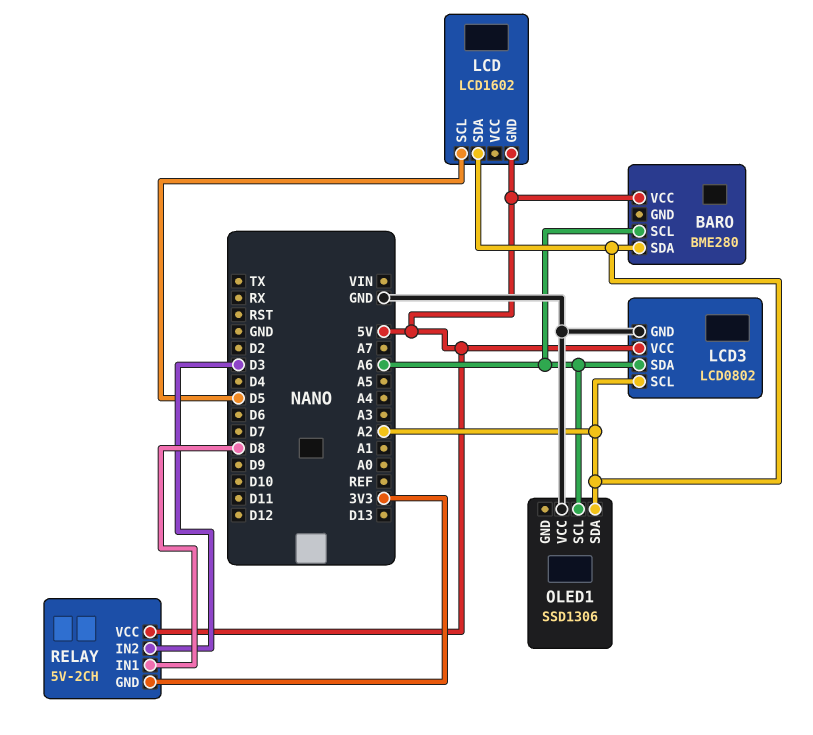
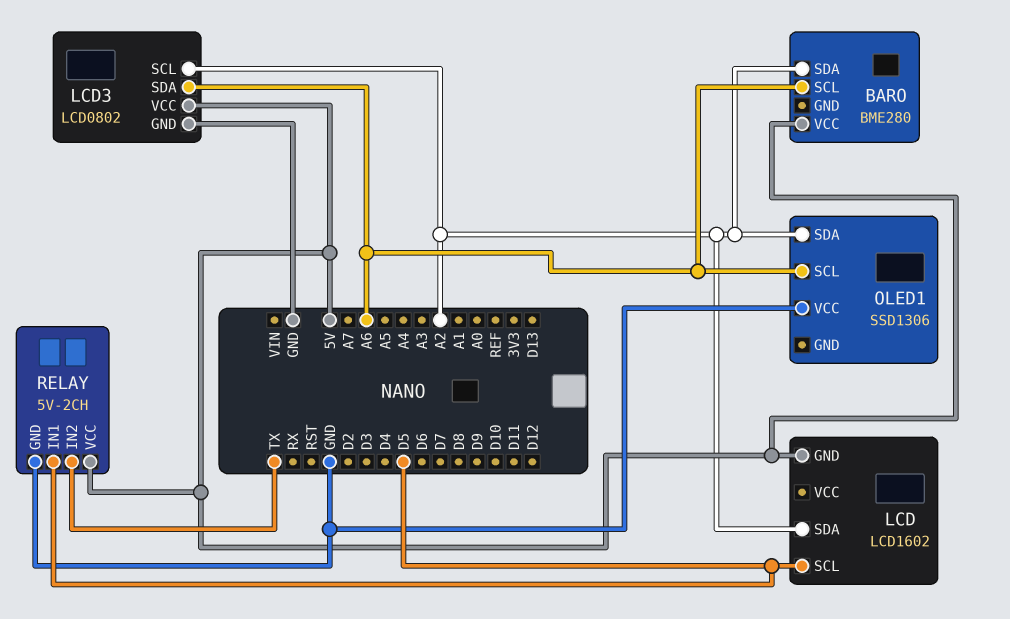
RELAY pin GND: 3V3 -> GND
RELAY pin IN1: D8 -> D5
RELAY pin IN2: D3 -> TX

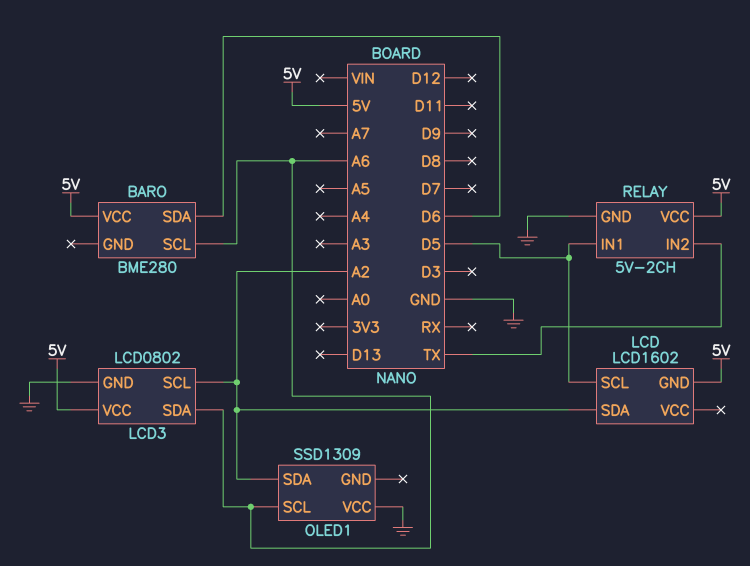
BARO pin SDA: A2 -> D6
OLED1: SSD1306 -> SSD1309

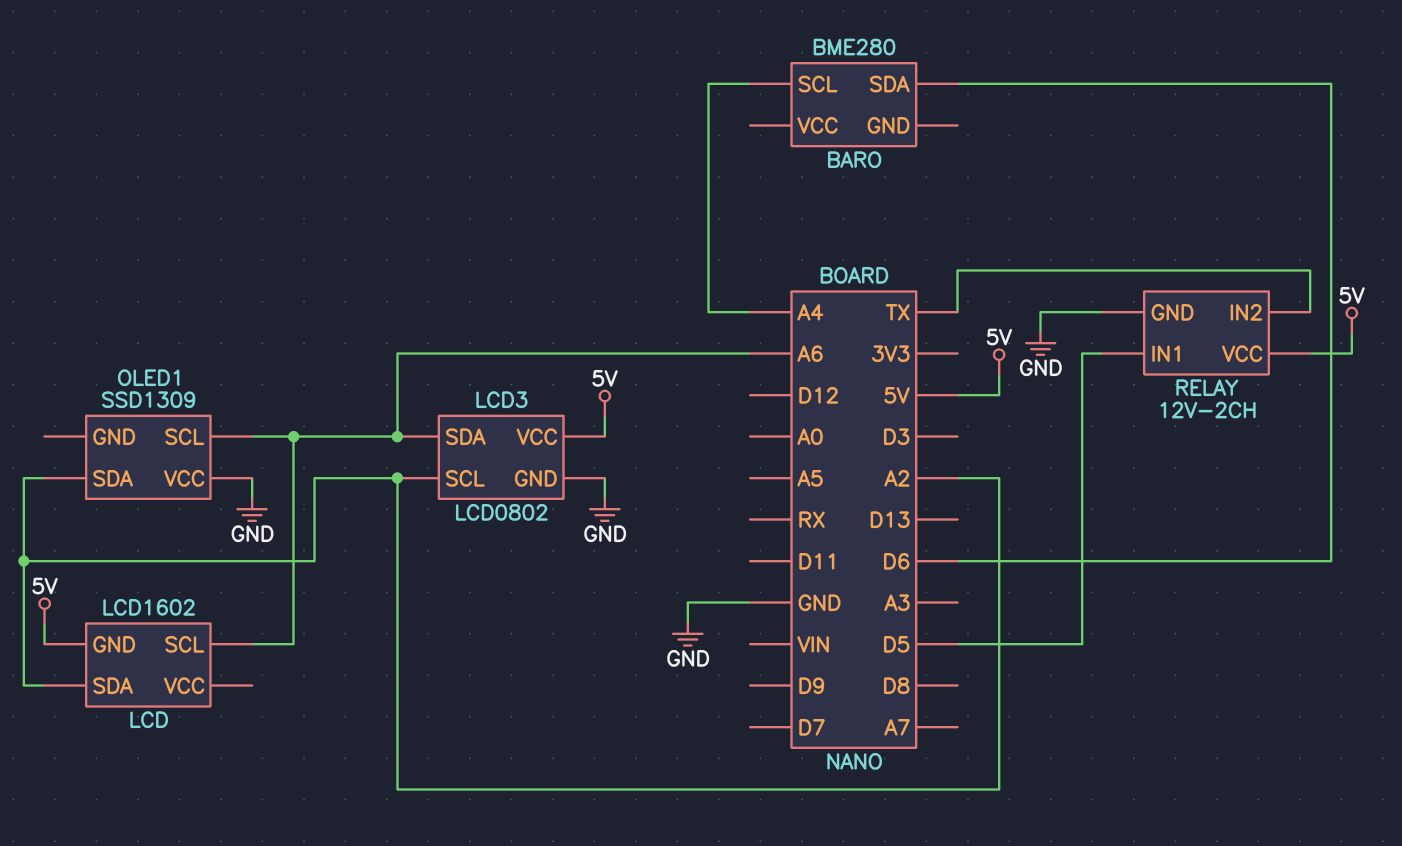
BARO pin SCL: A6 -> A4
BARO pin VCC: 5V -> none
LCD pin SCL: D5 -> A6
RELAY: 5V-2CH -> 12V-2CH

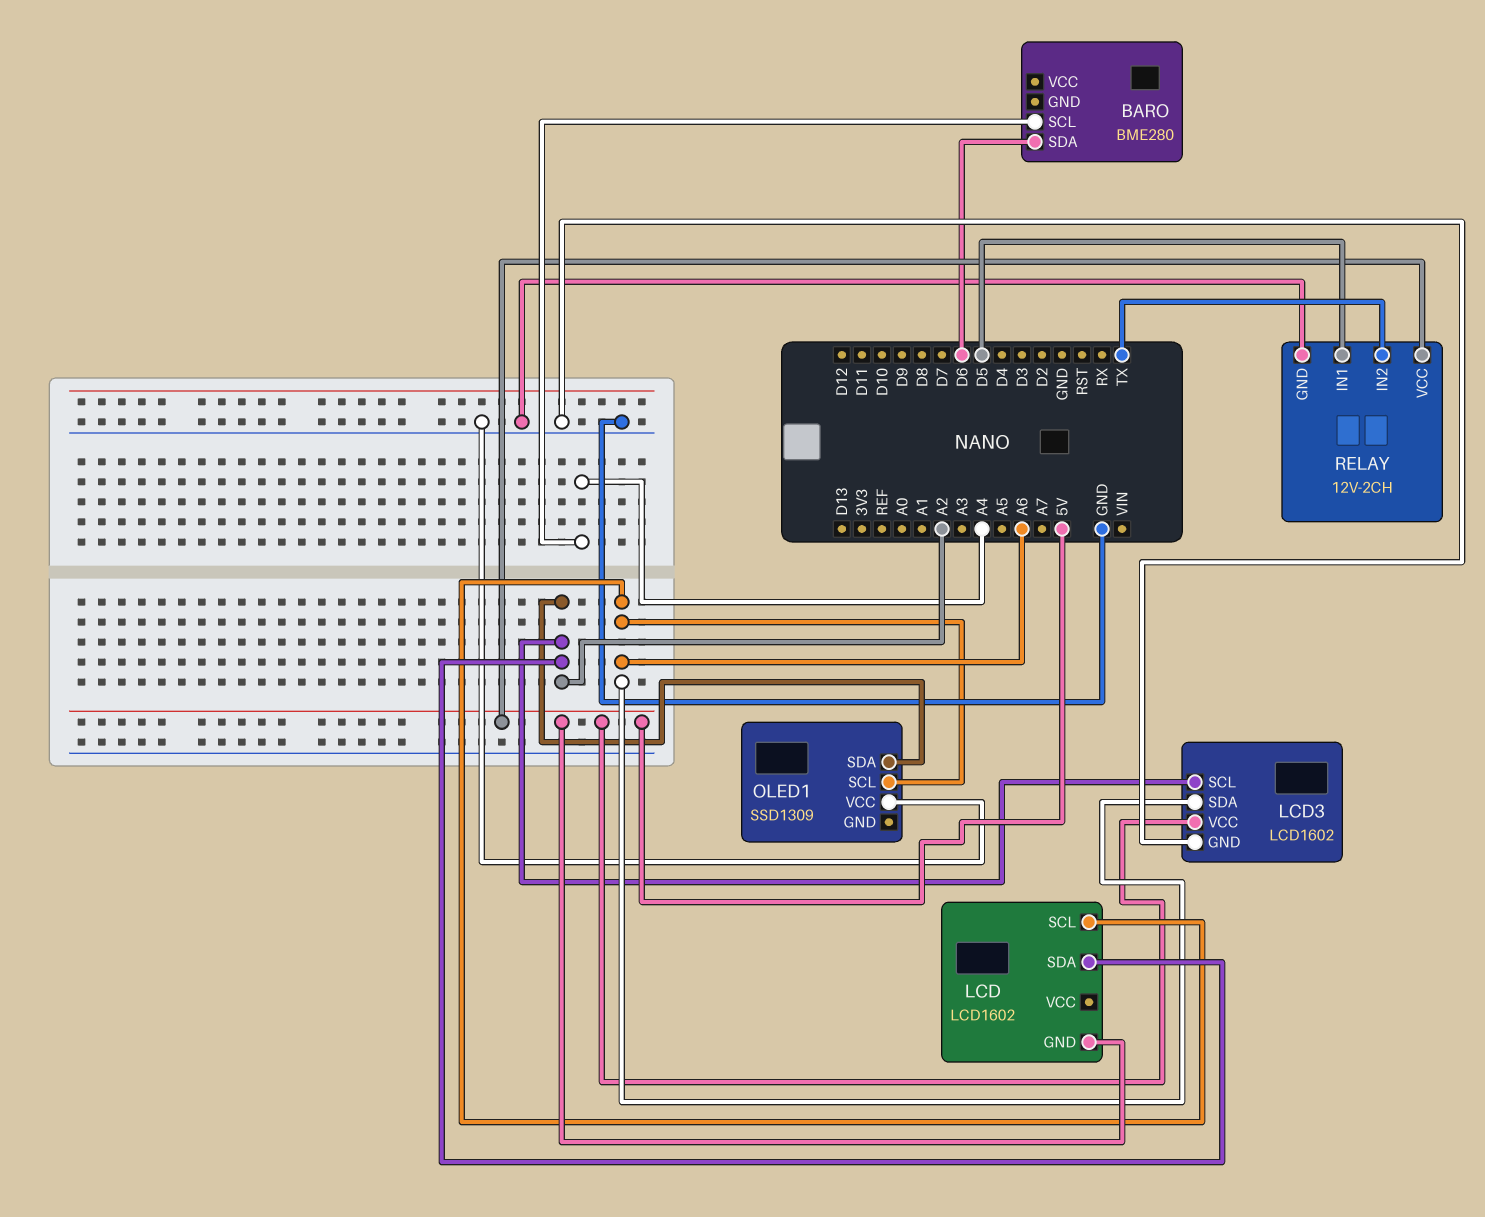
LCD3: LCD0802 -> LCD1602

